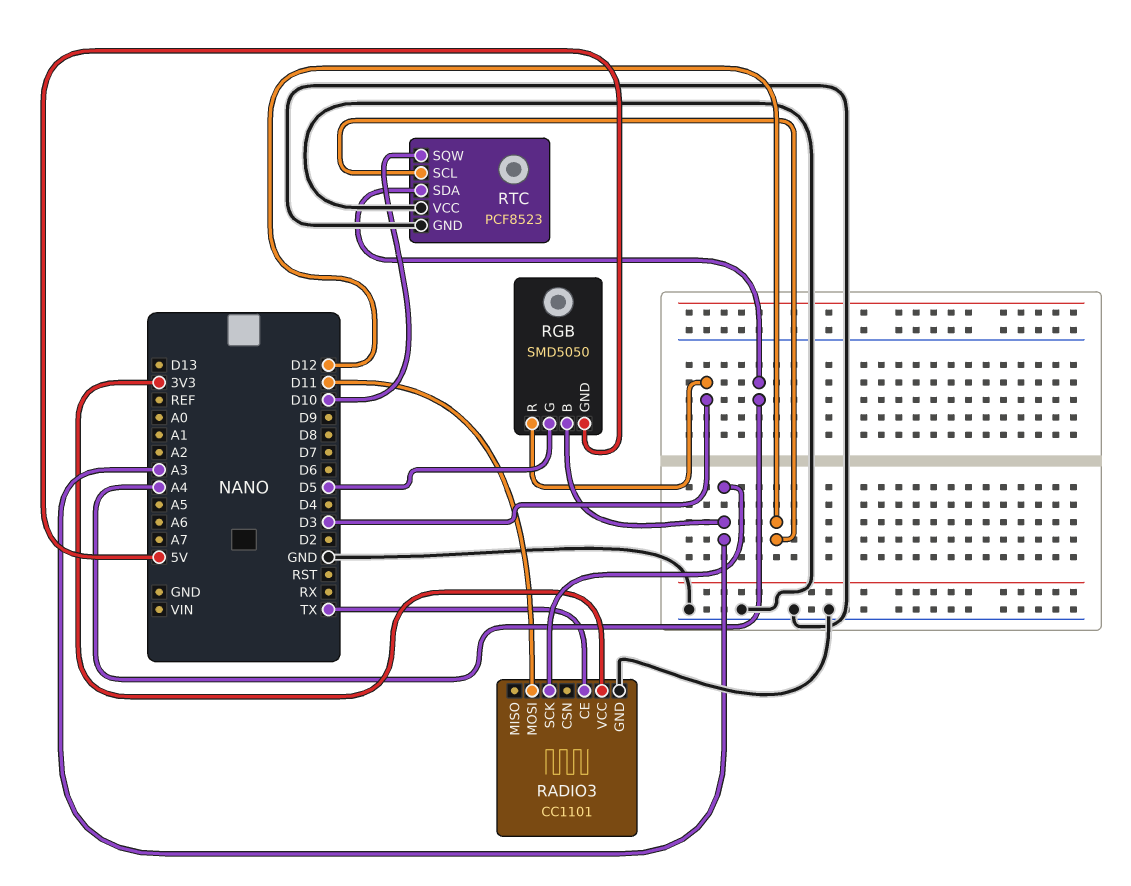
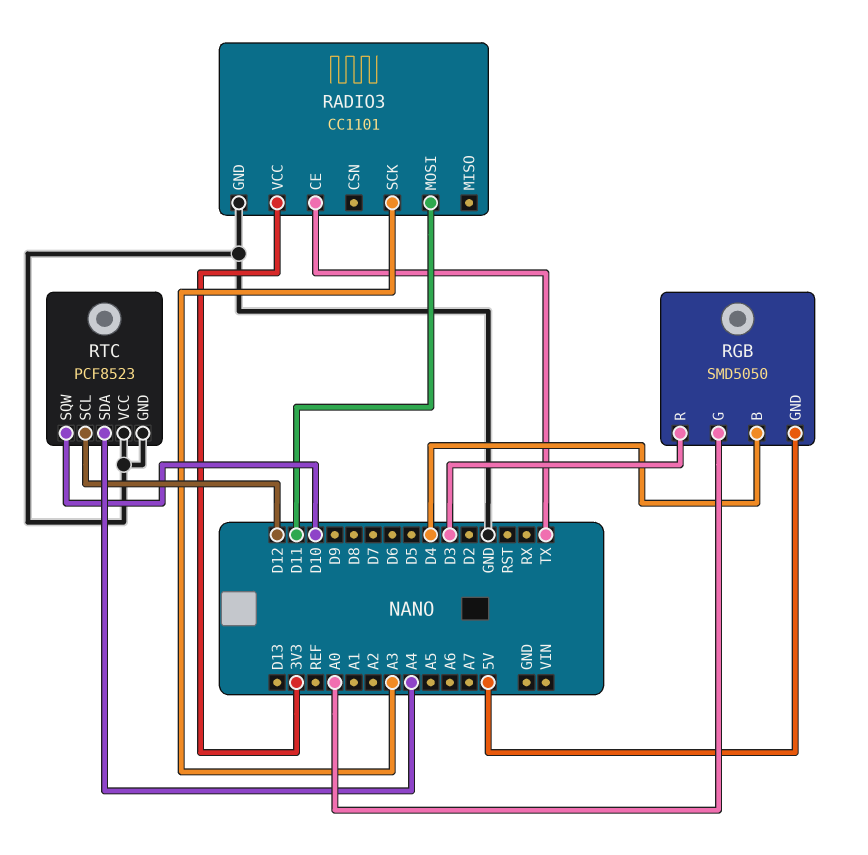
RGB pin B: A3 -> D4
RGB pin G: D5 -> A0

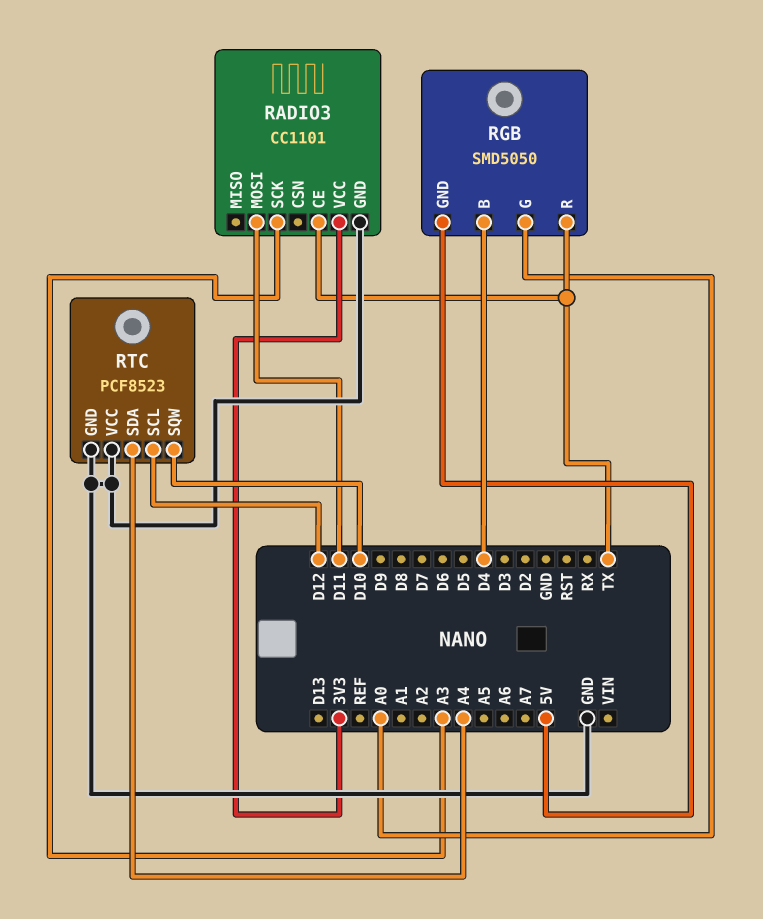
RGB pin R: D3 -> TX

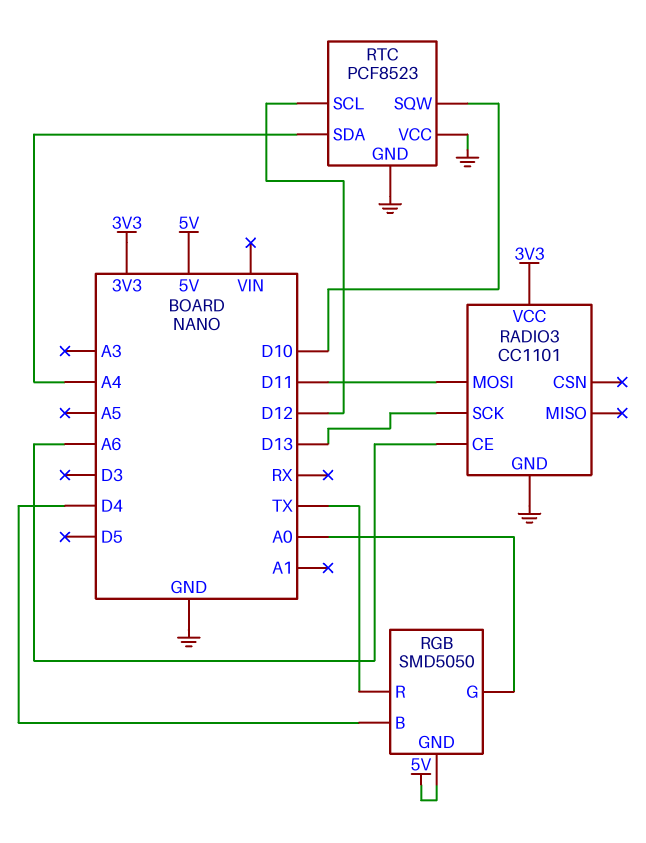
RADIO3 pin CE: TX -> A6
RADIO3 pin SCK: A3 -> D13

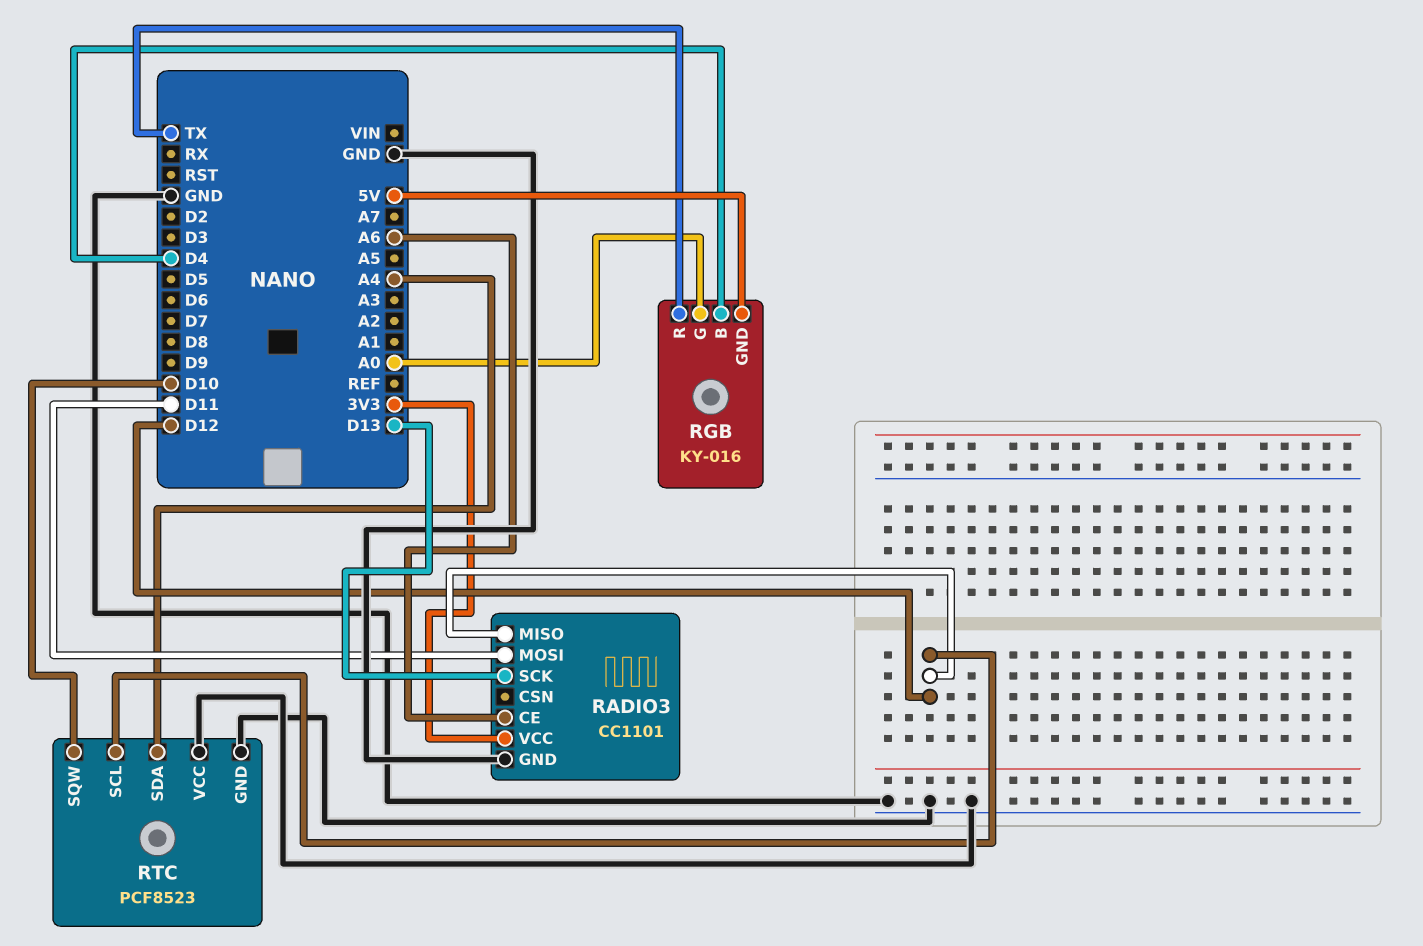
RADIO3 pin MISO: none -> D12
RGB: SMD5050 -> KY-016

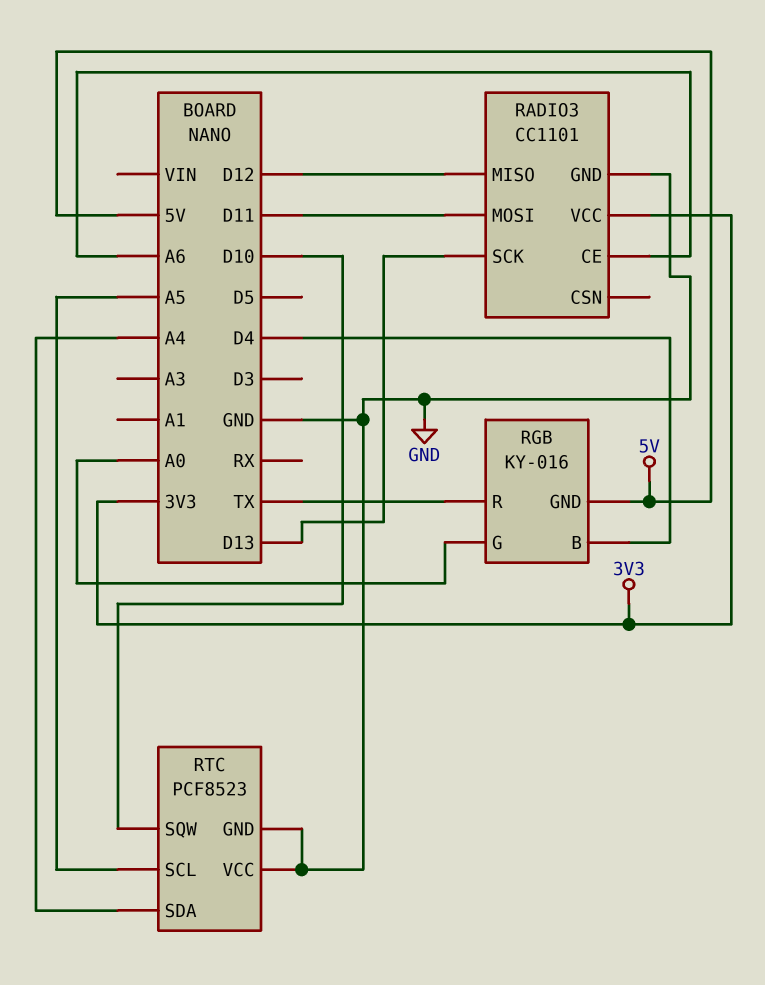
RTC pin SCL: D12 -> A5

